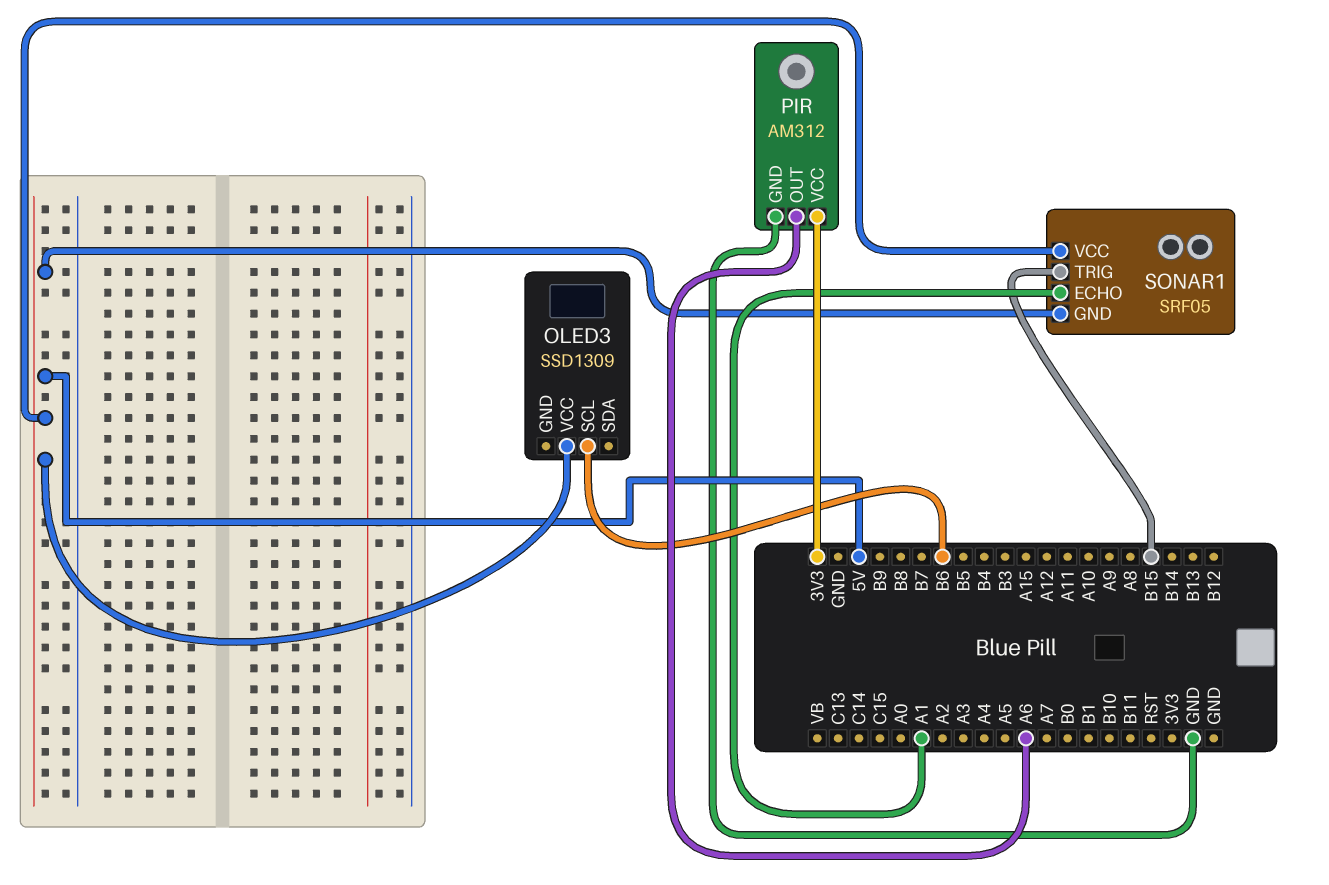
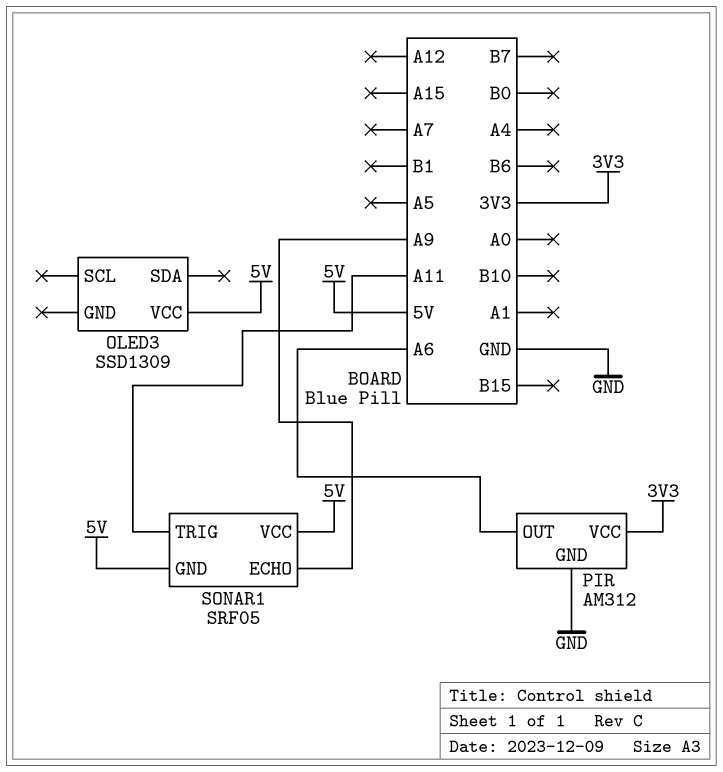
OLED3 pin SCL: B6 -> none
SONAR1 pin ECHO: A1 -> A9
SONAR1 pin TRIG: B15 -> A11

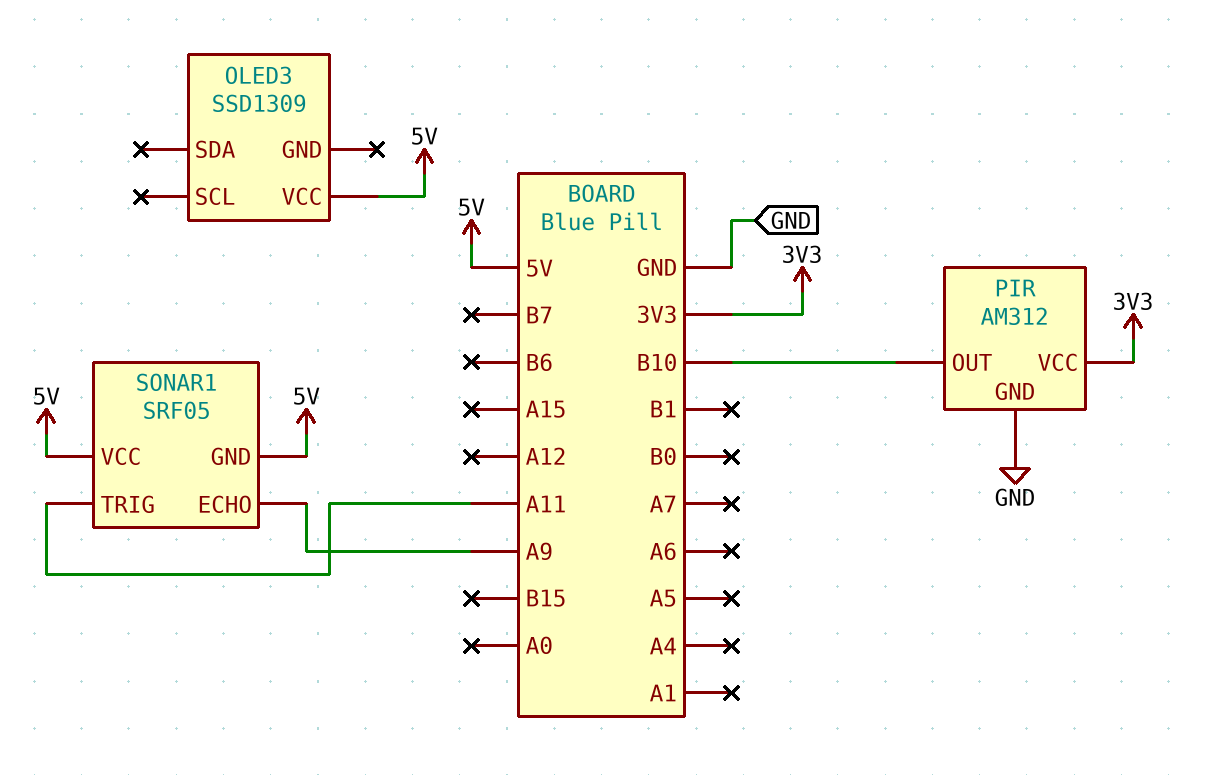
PIR pin OUT: A6 -> B10

